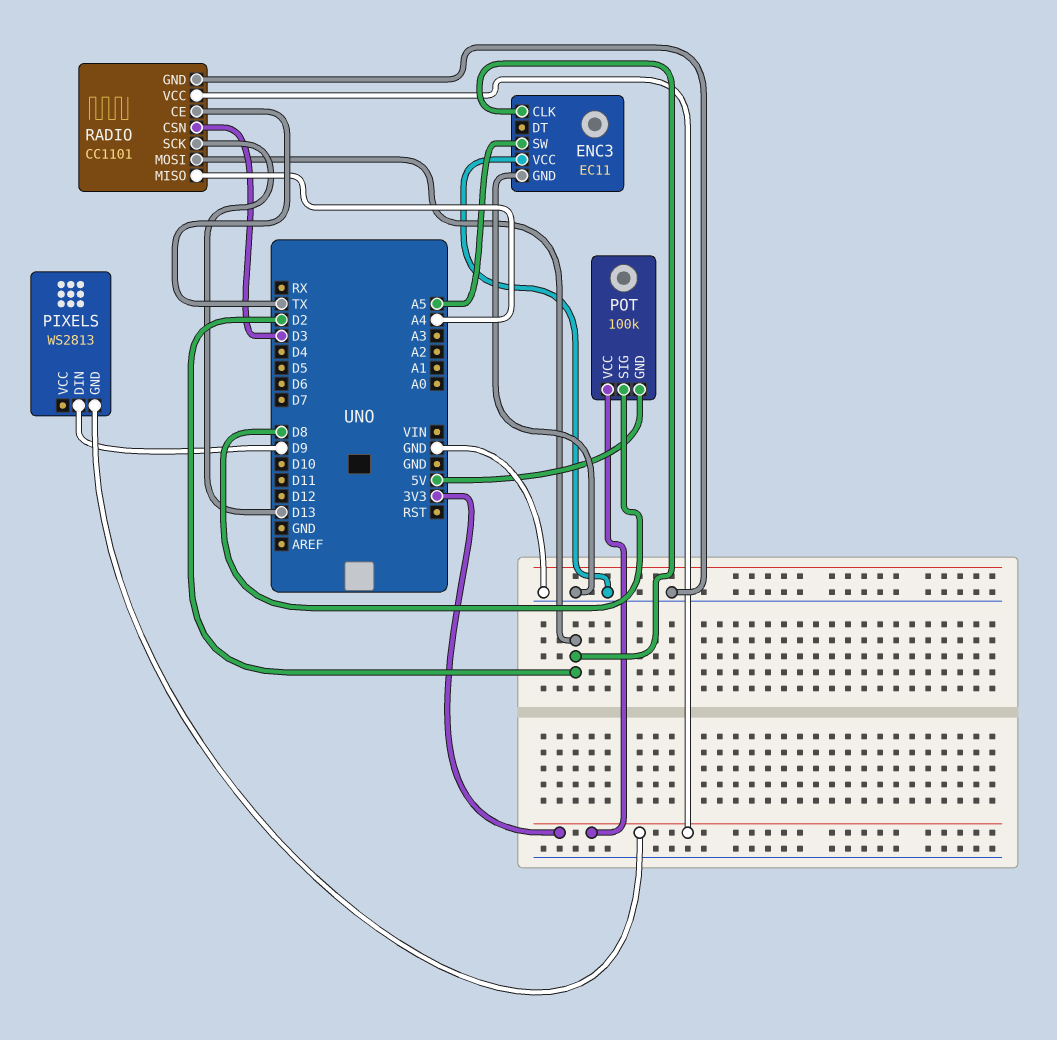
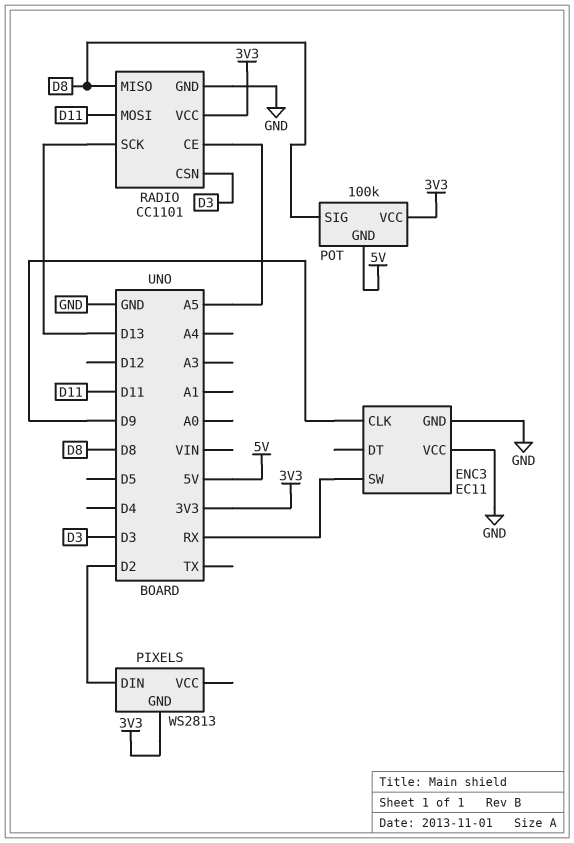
ENC3 pin CLK: D2 -> D9
ENC3 pin SW: A5 -> RX
PIXELS pin DIN: D9 -> D2
RADIO pin CE: TX -> A5
RADIO pin MISO: A4 -> D8
RADIO pin MOSI: D2 -> D11

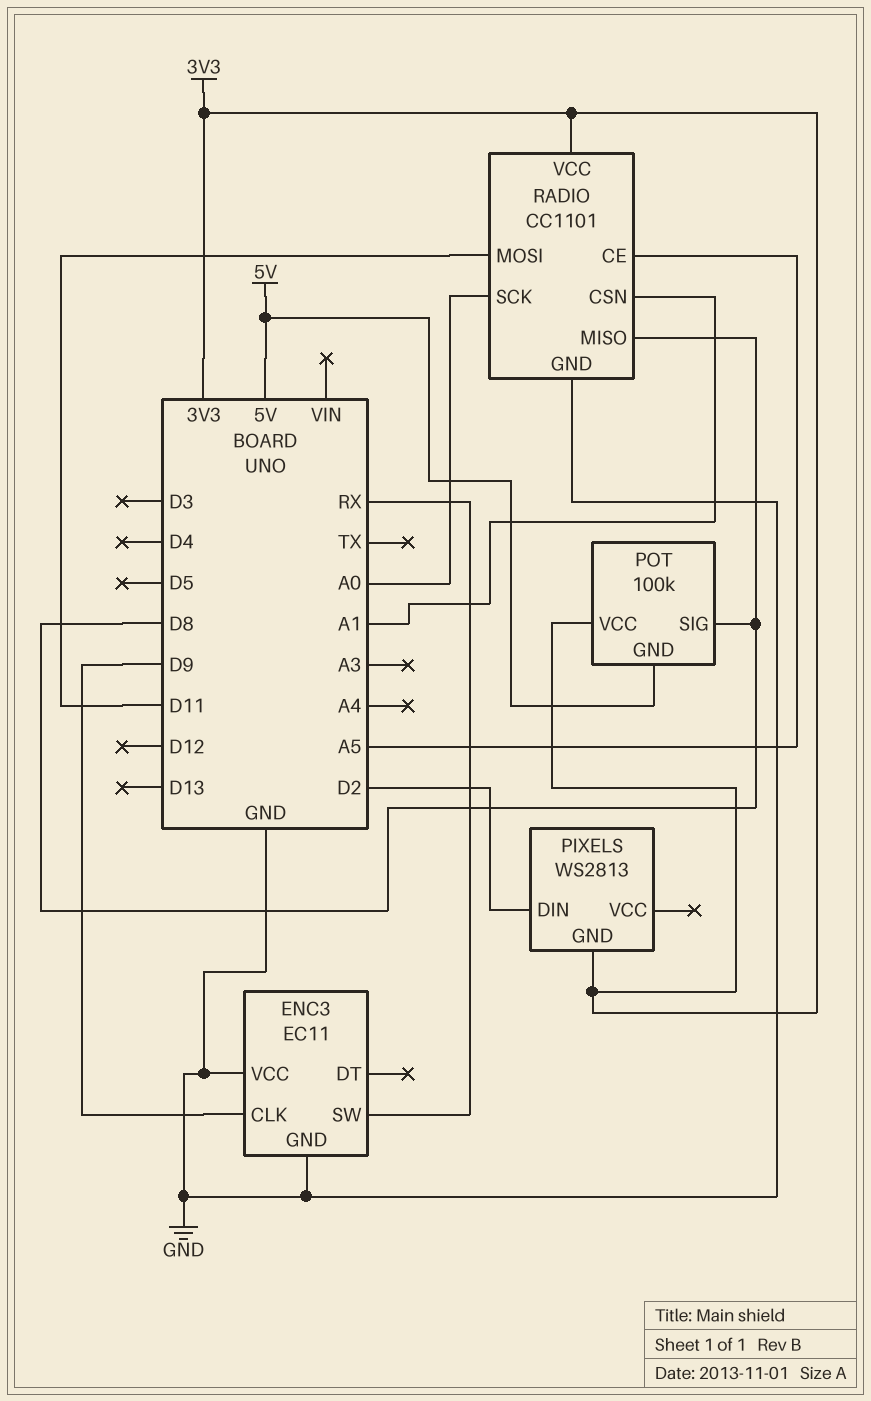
RADIO pin CSN: D3 -> A1
RADIO pin SCK: D13 -> A0

